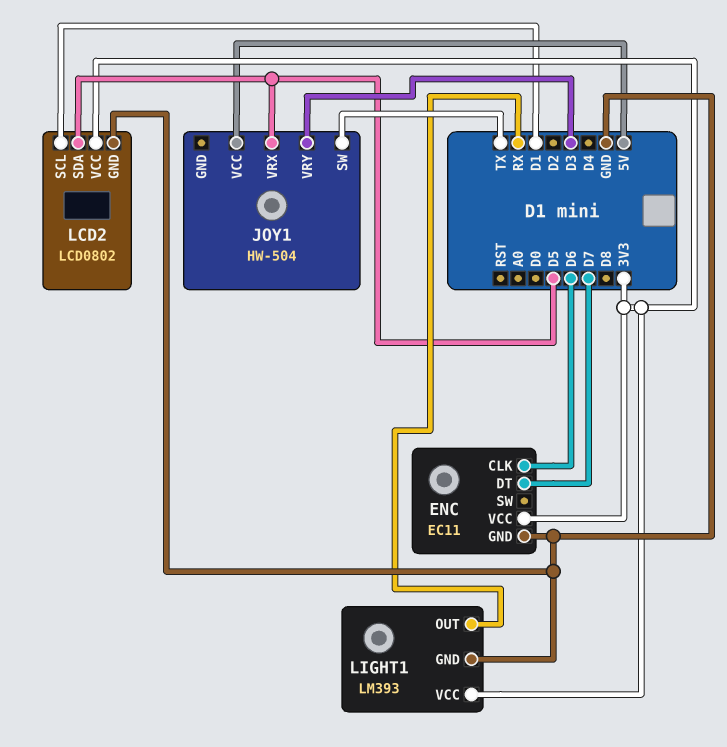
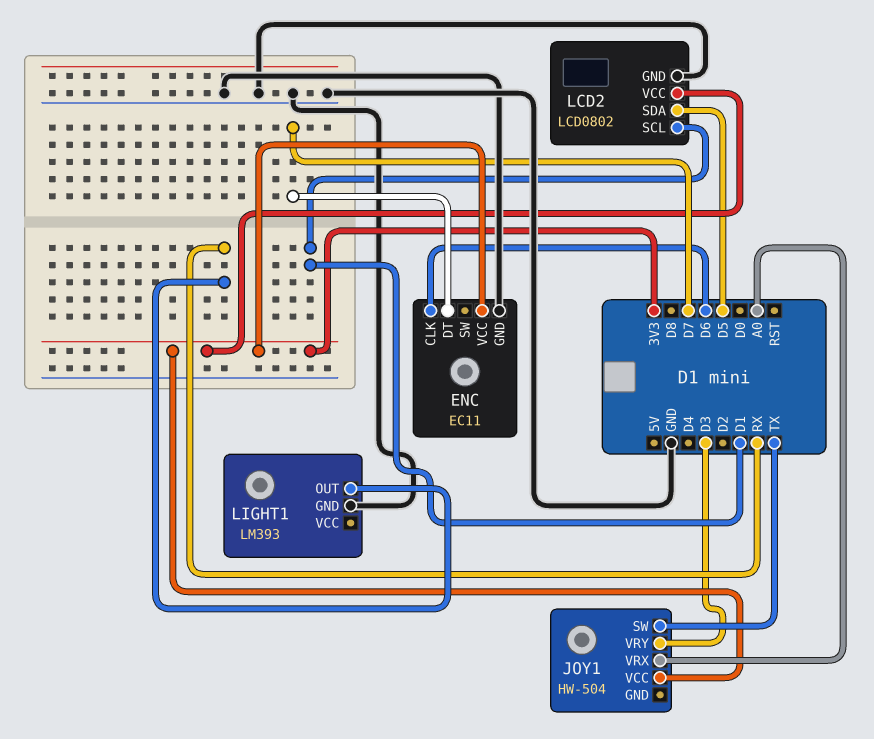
JOY1 pin VCC: 5V -> 3V3
JOY1 pin VRX: D5 -> A0
LIGHT1 pin VCC: 3V3 -> none

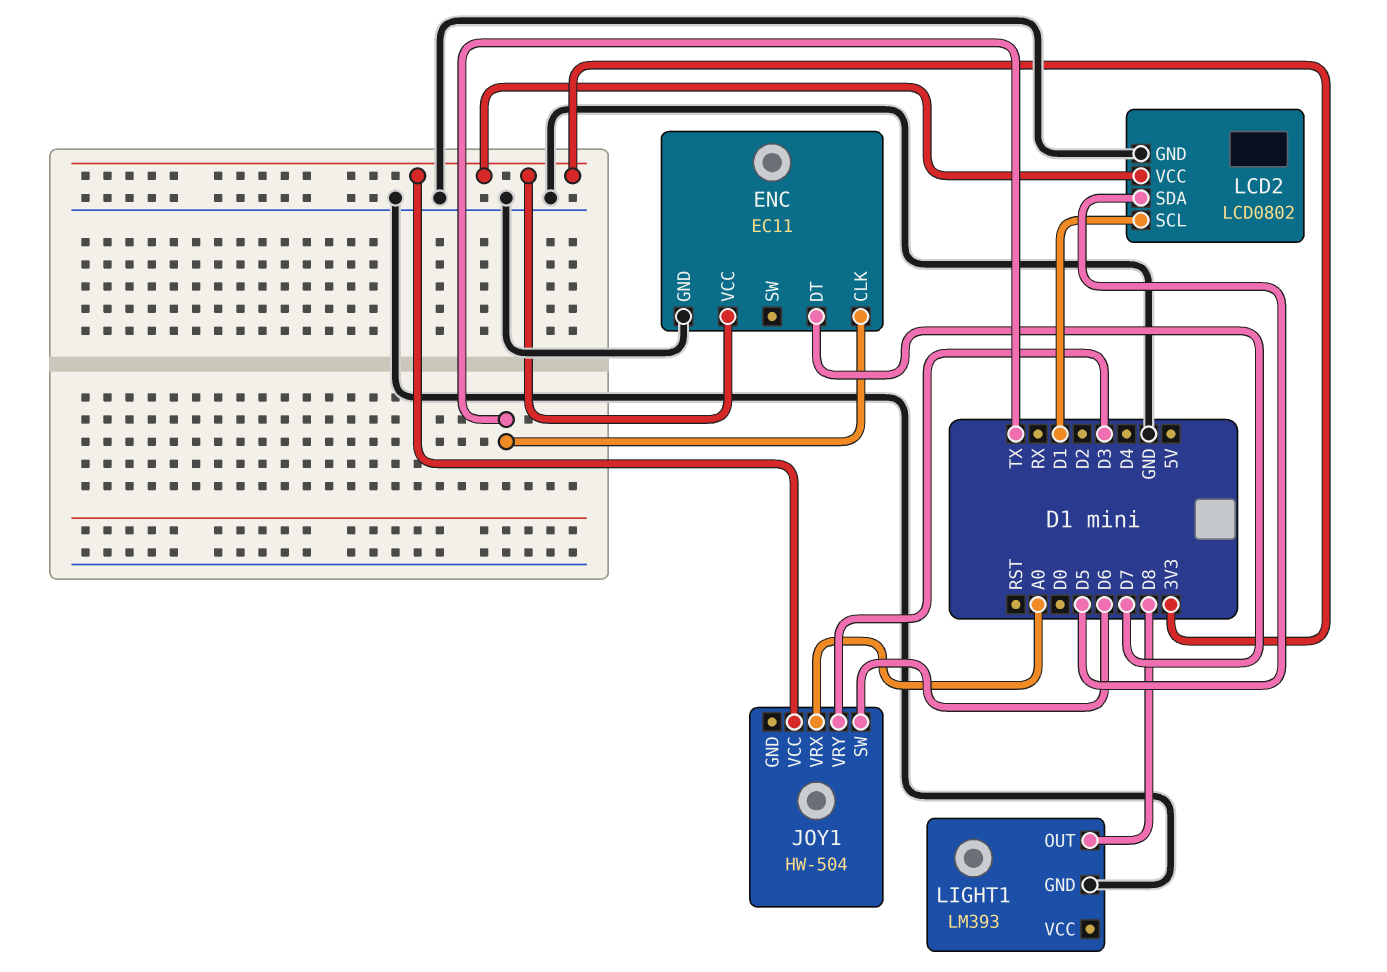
ENC pin CLK: D6 -> TX
JOY1 pin SW: TX -> D6
LIGHT1 pin OUT: RX -> D8

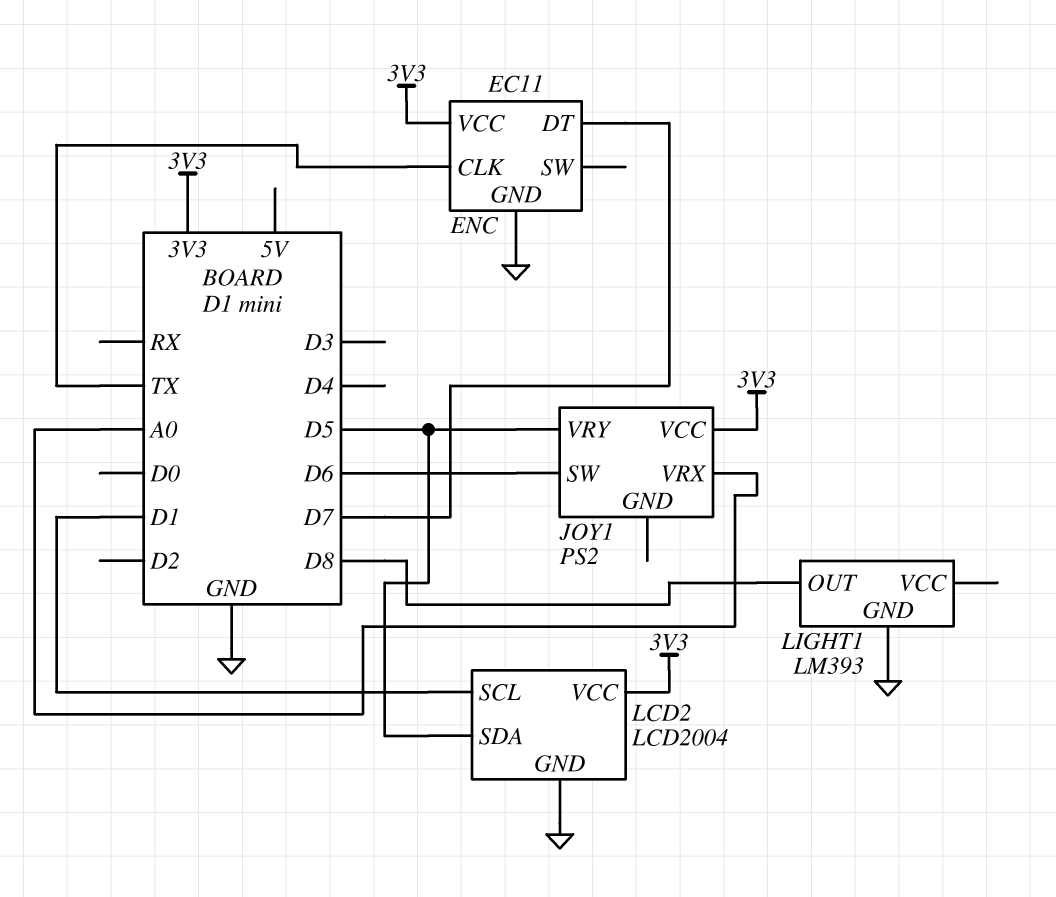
JOY1: HW-504 -> PS2
JOY1 pin VRY: D3 -> D5
LCD2: LCD0802 -> LCD2004

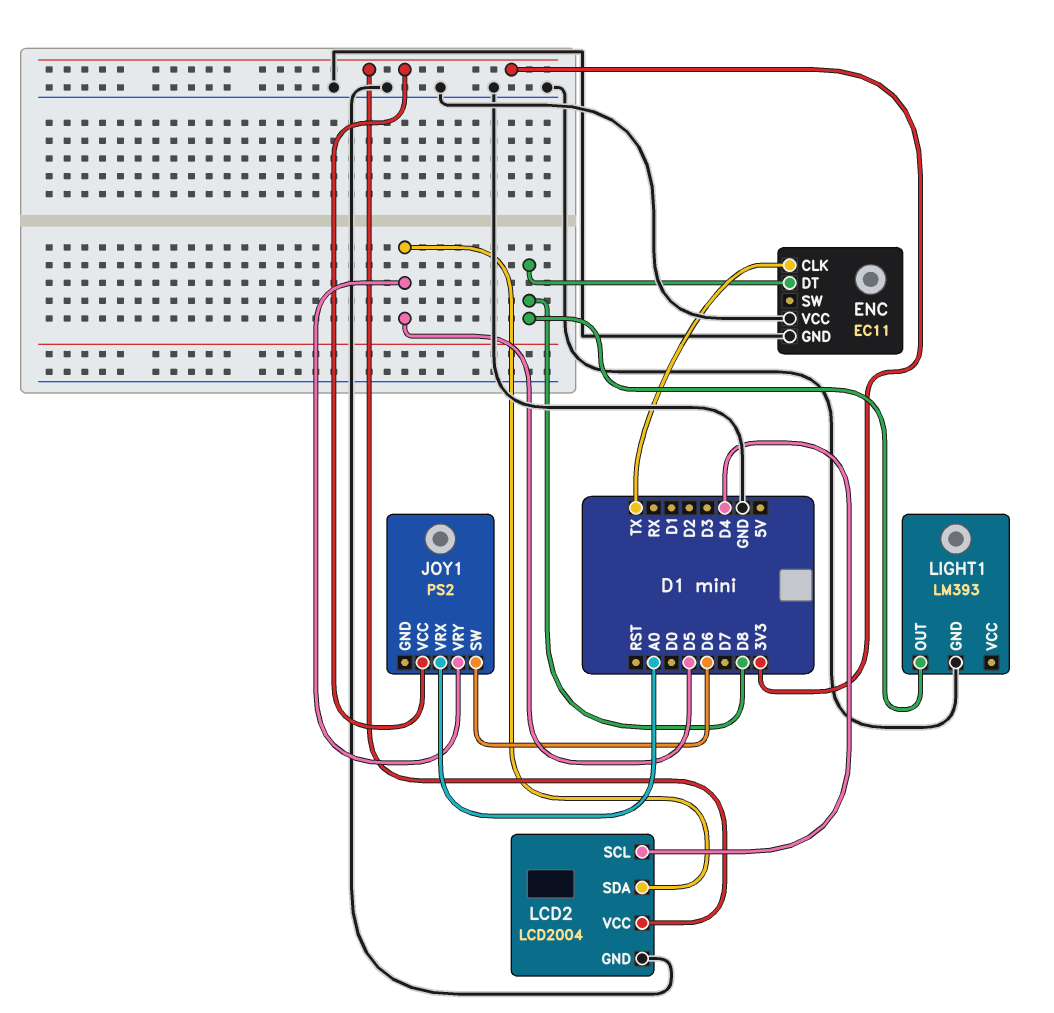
ENC pin DT: D7 -> D8
ENC pin VCC: 3V3 -> GND
LCD2 pin SCL: D1 -> D4

